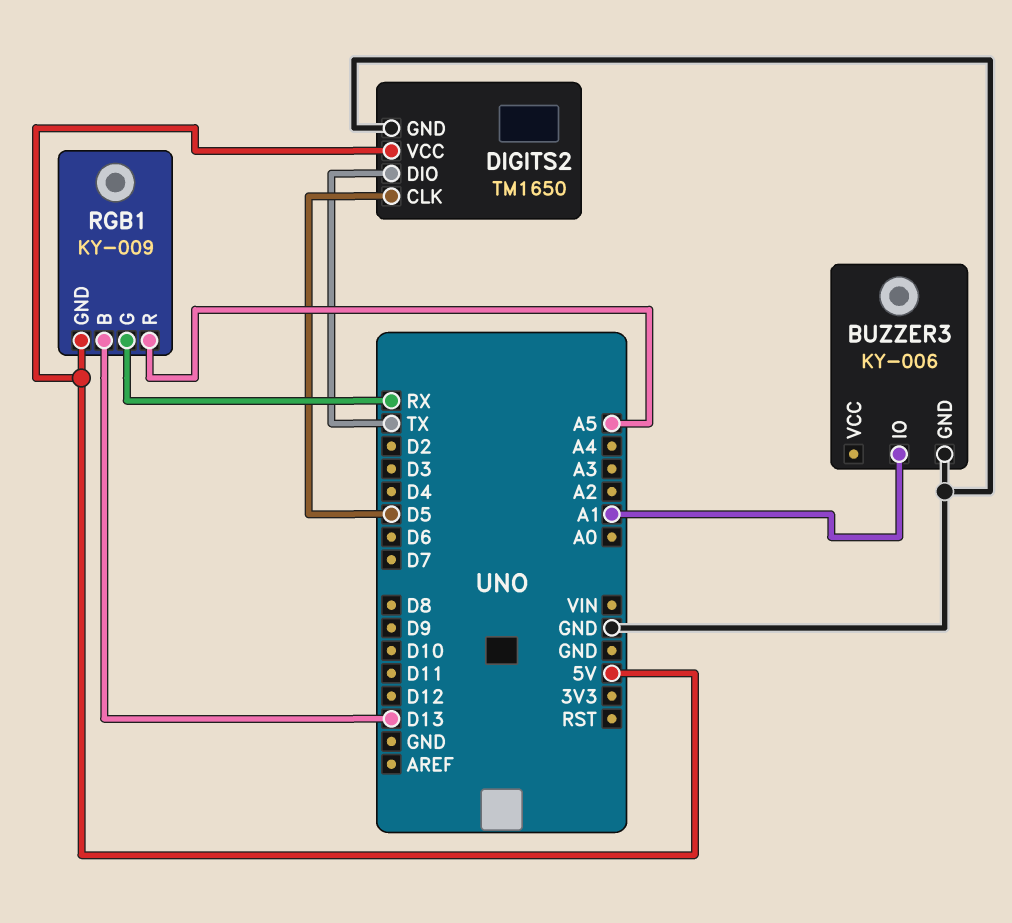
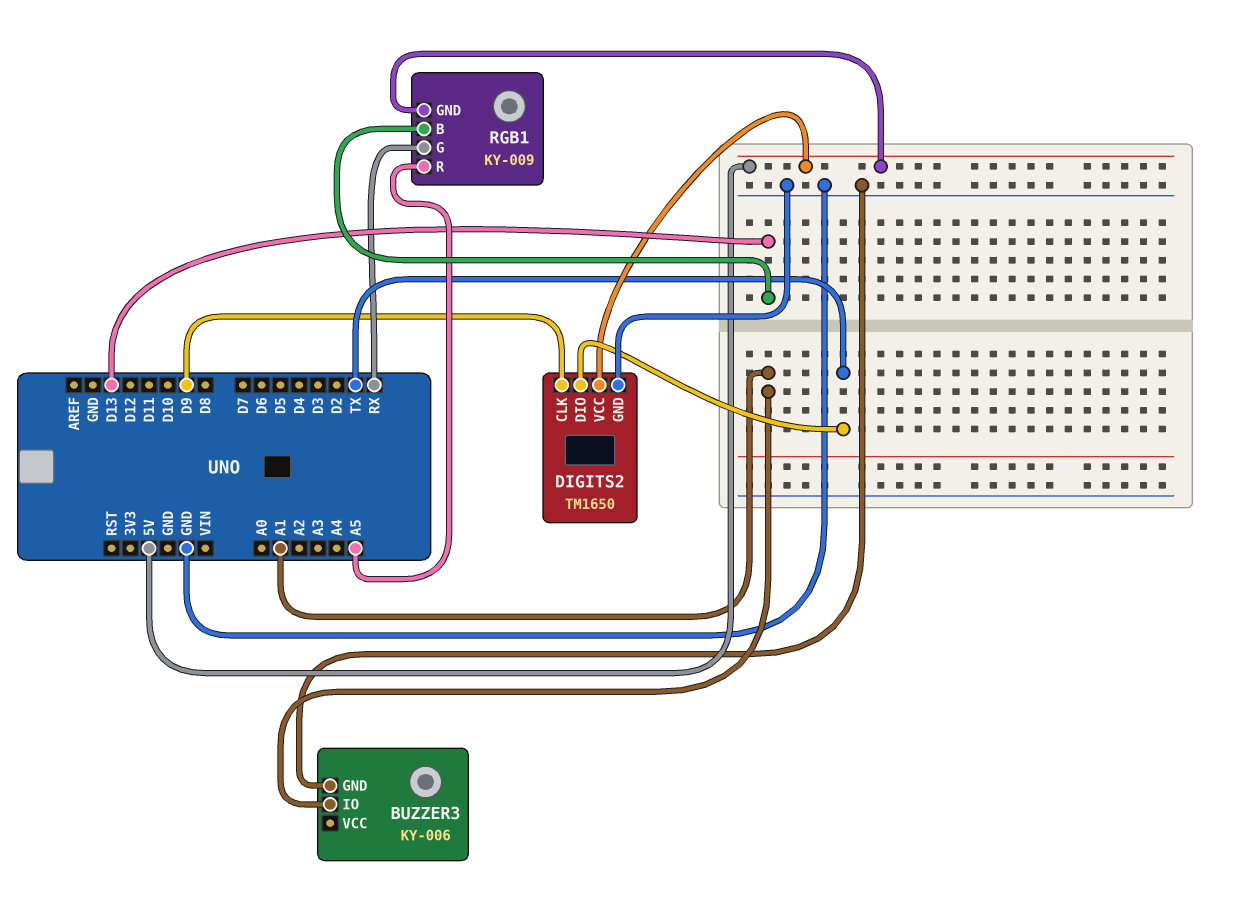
DIGITS2 pin CLK: D5 -> D9

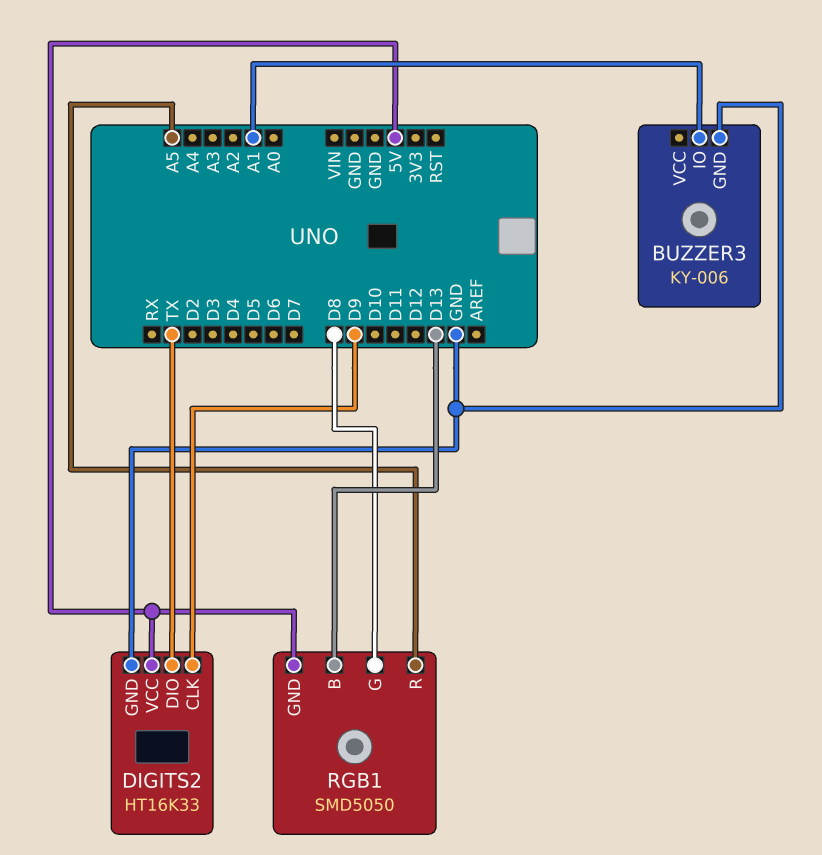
DIGITS2: TM1650 -> HT16K33
RGB1: KY-009 -> SMD5050
RGB1 pin G: RX -> D8

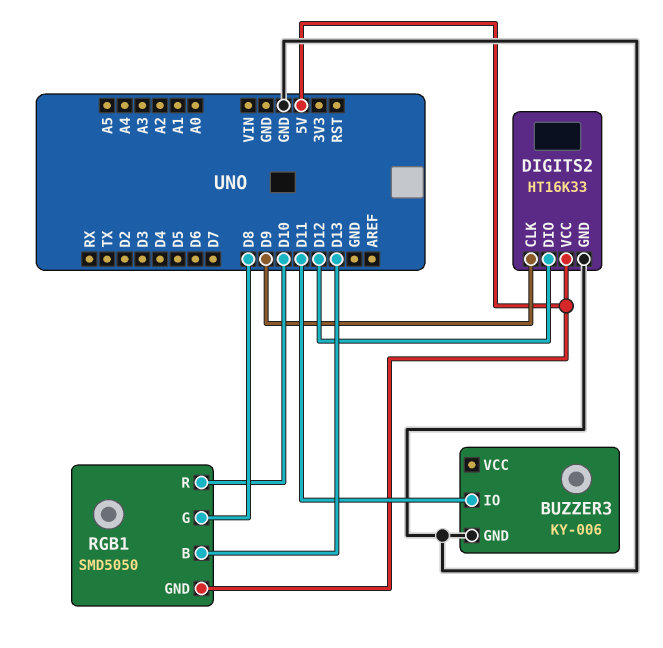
BUZZER3 pin IO: A1 -> D11
DIGITS2 pin DIO: TX -> D12
RGB1 pin R: A5 -> D10

